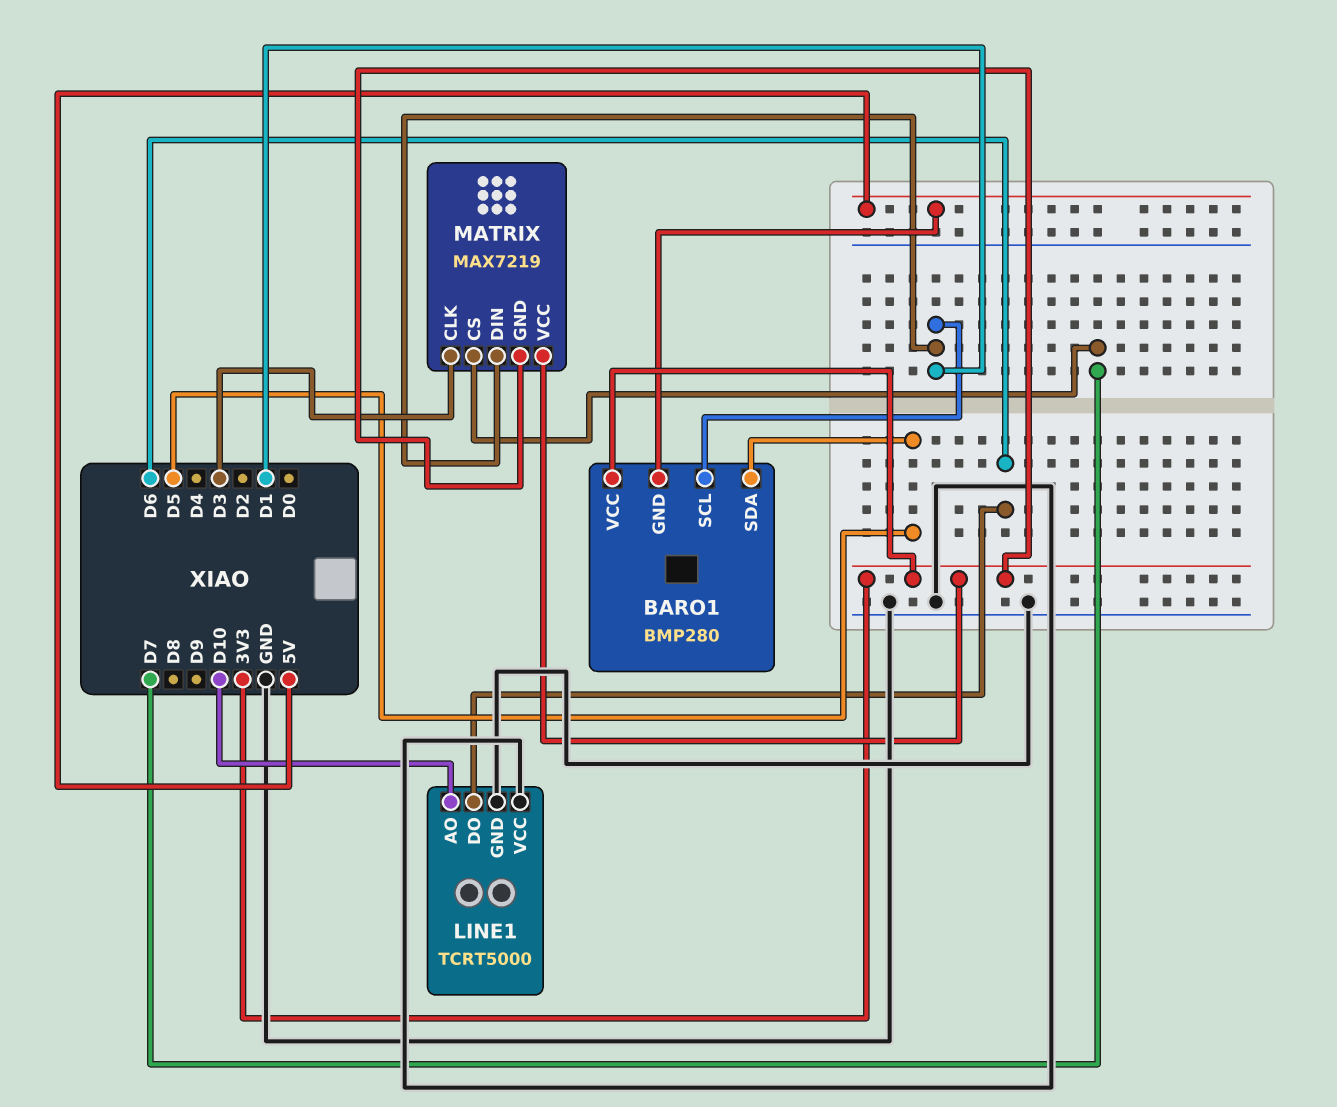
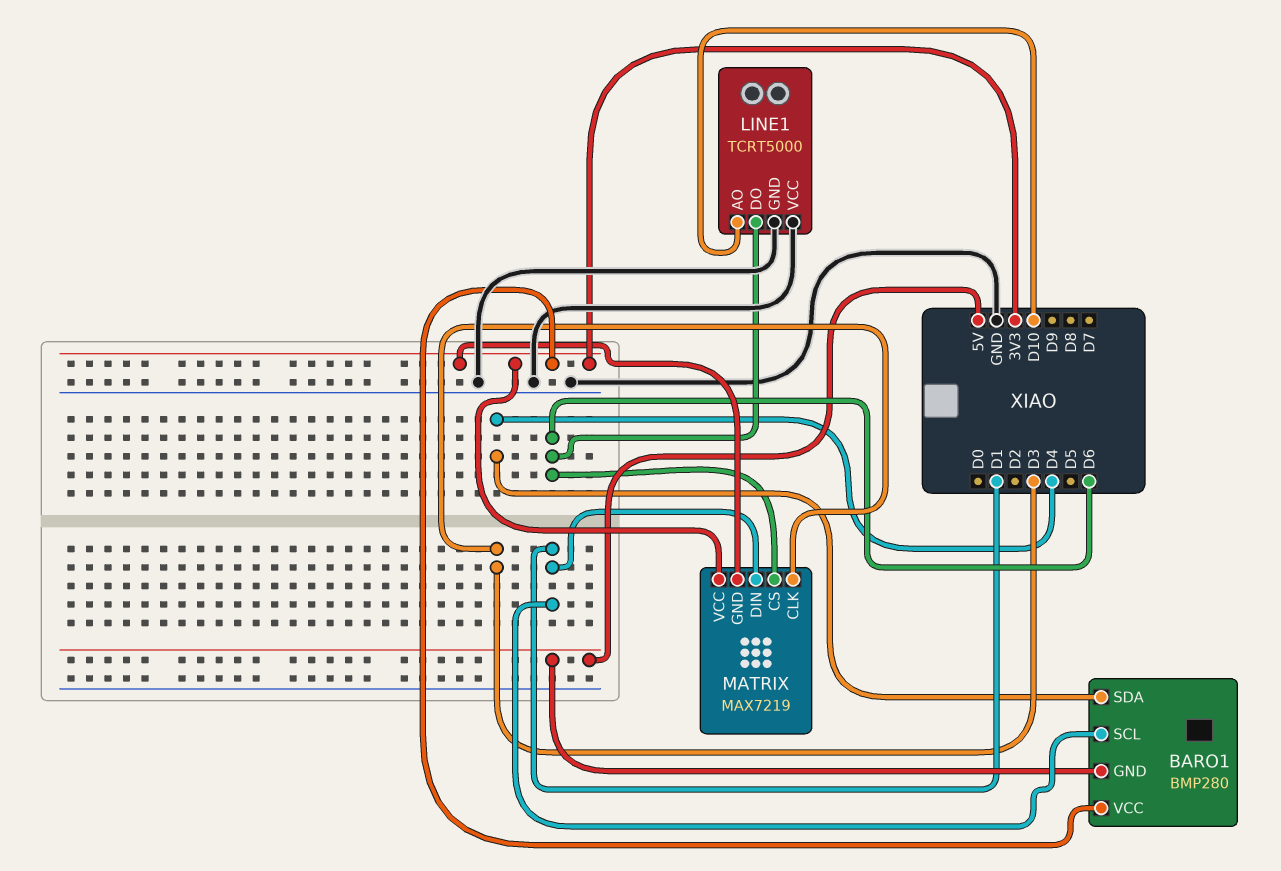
BARO1 pin SDA: D5 -> D4
MATRIX pin CS: D7 -> D6

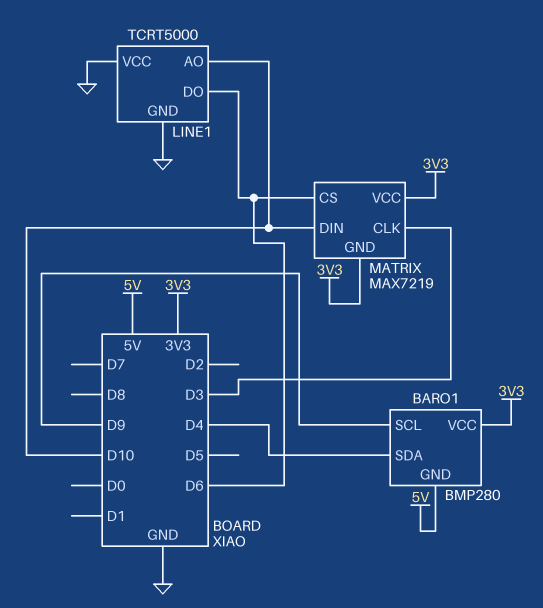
BARO1 pin SCL: D1 -> D9
MATRIX pin DIN: D1 -> D10

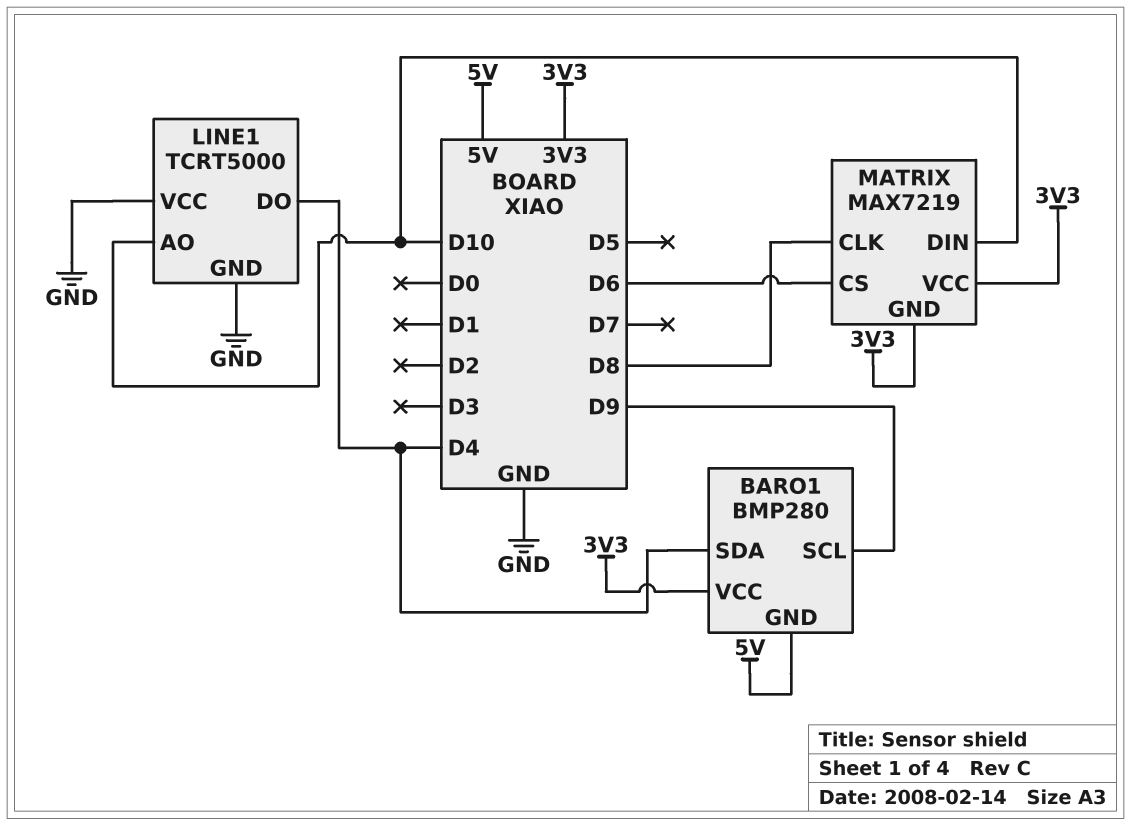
LINE1 pin DO: D6 -> D4
MATRIX pin CLK: D3 -> D8

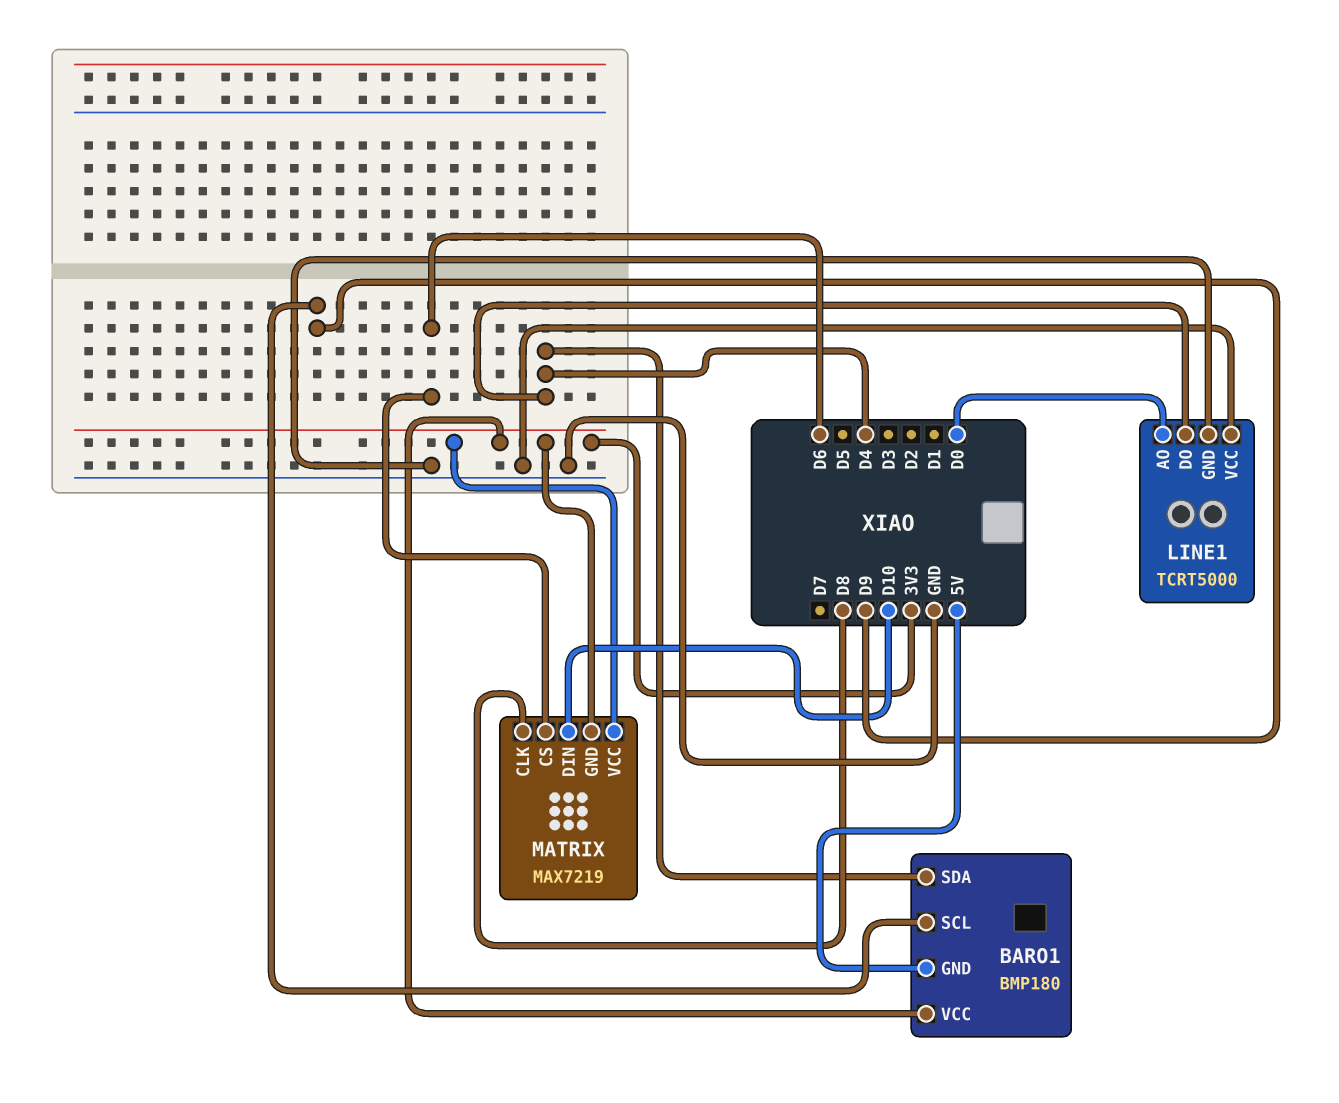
BARO1: BMP280 -> BMP180
LINE1 pin AO: D10 -> D0

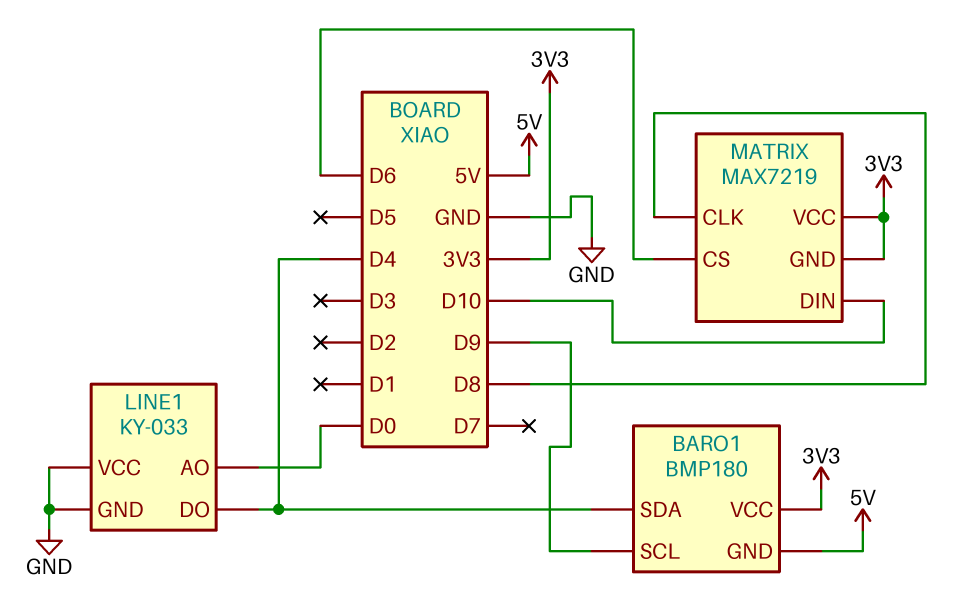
LINE1: TCRT5000 -> KY-033

